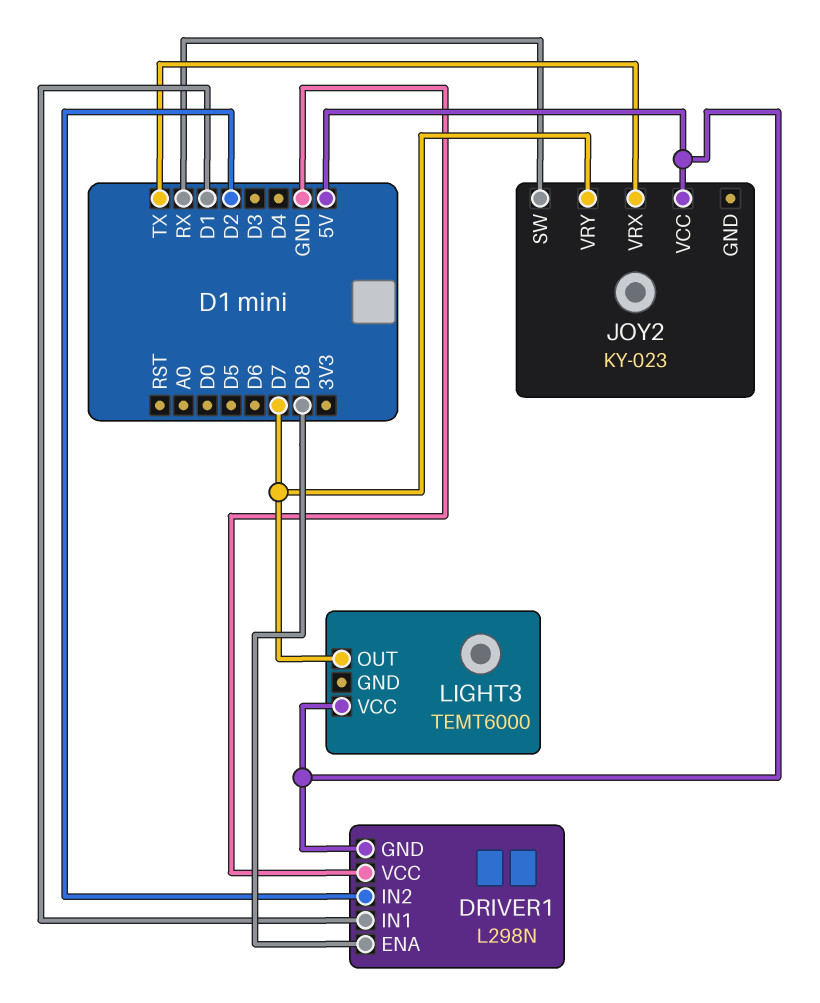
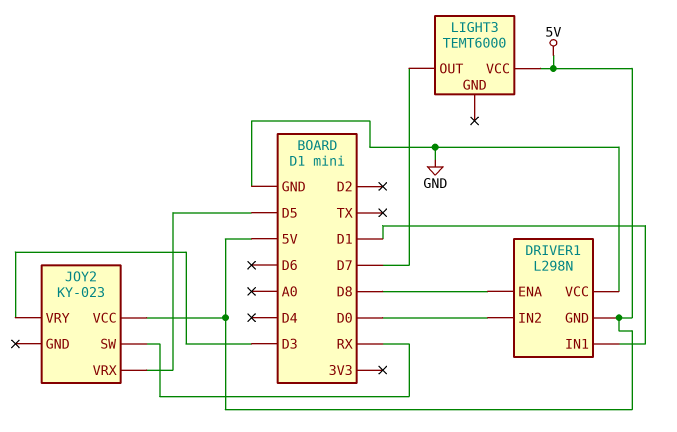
DRIVER1 pin IN2: D2 -> D0
JOY2 pin VRX: TX -> D5
JOY2 pin VRY: D7 -> D3

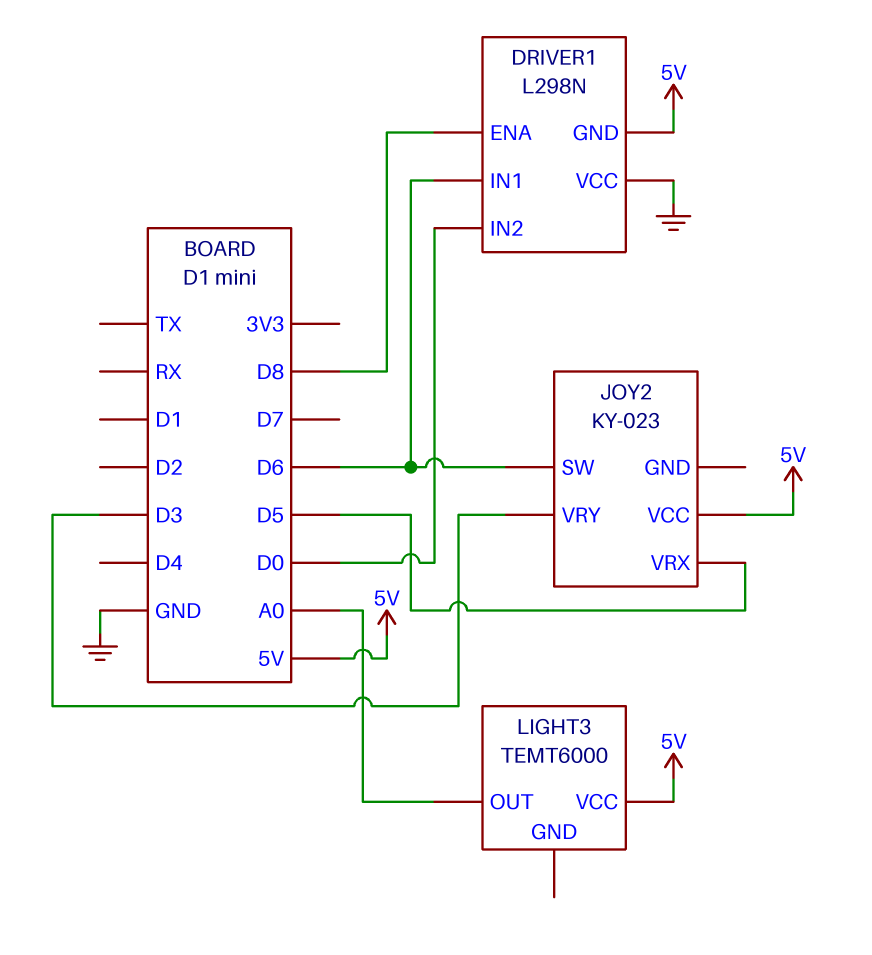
DRIVER1 pin IN1: D1 -> D6
JOY2 pin SW: RX -> D6
LIGHT3 pin OUT: D7 -> A0

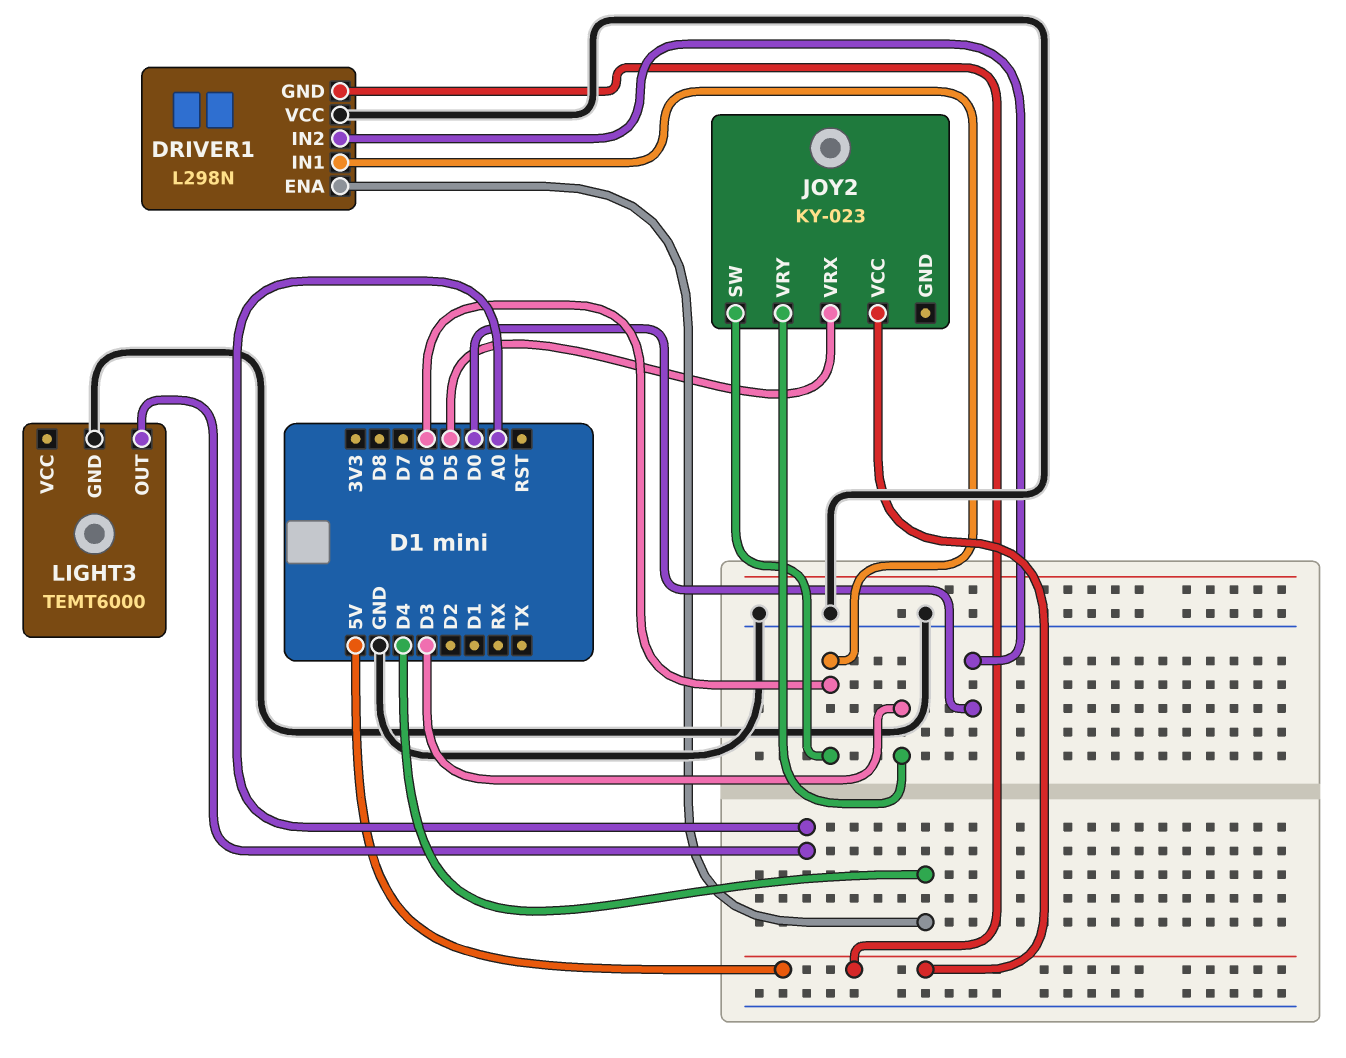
DRIVER1 pin ENA: D8 -> D4
LIGHT3 pin GND: none -> GND
LIGHT3 pin VCC: 5V -> none

